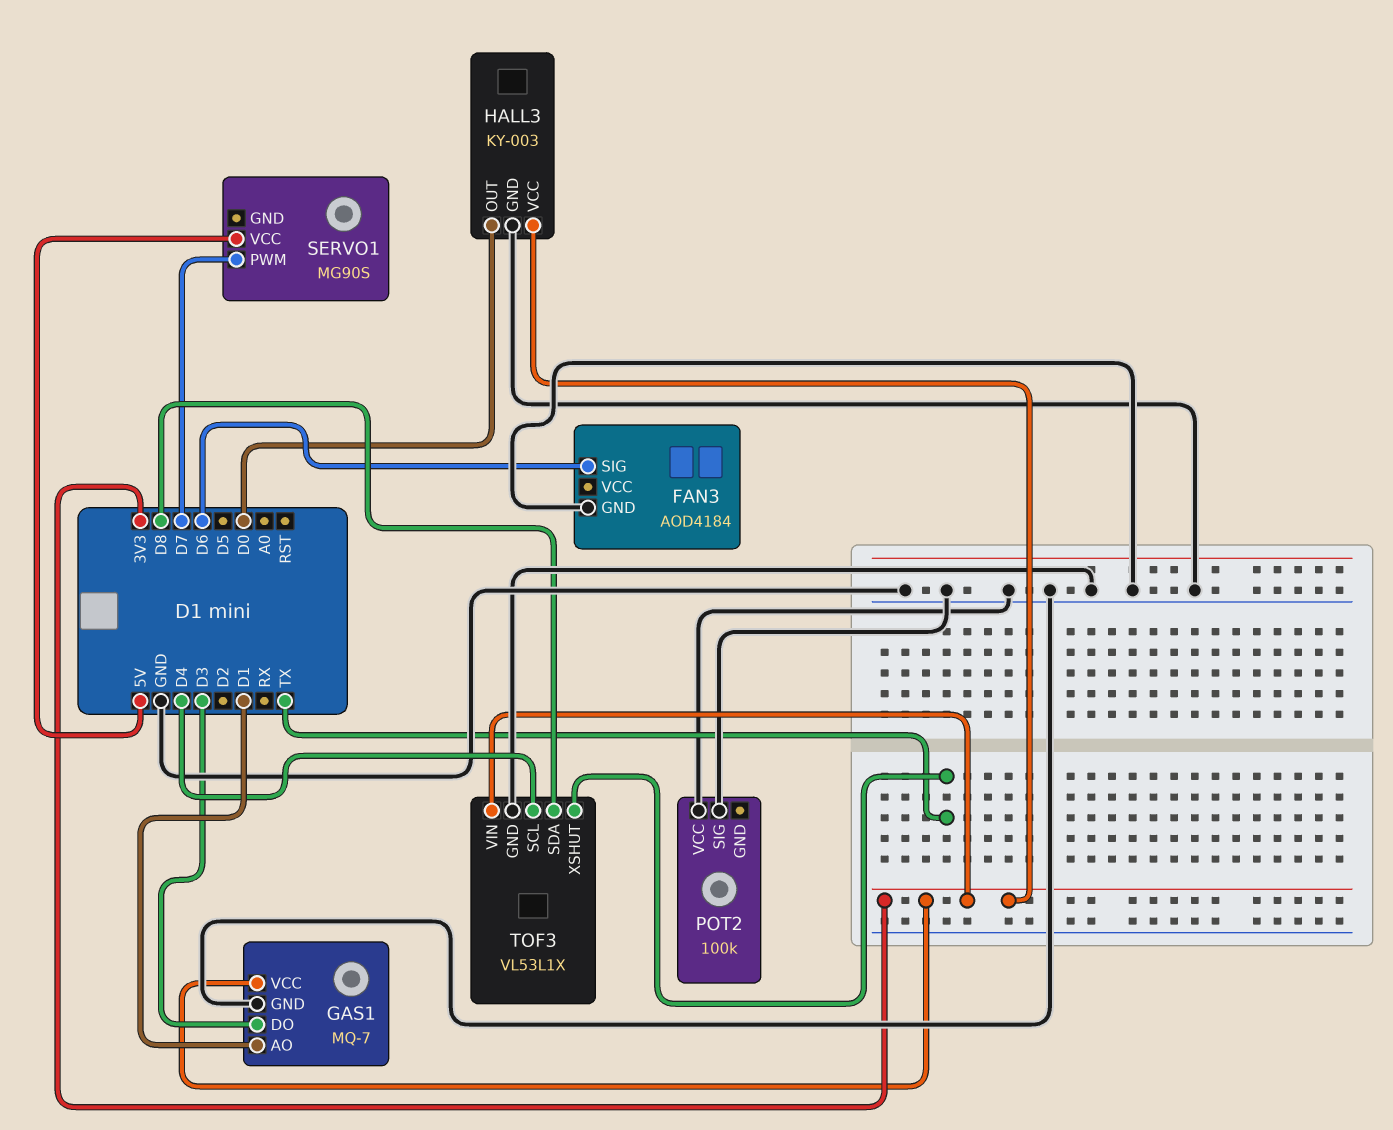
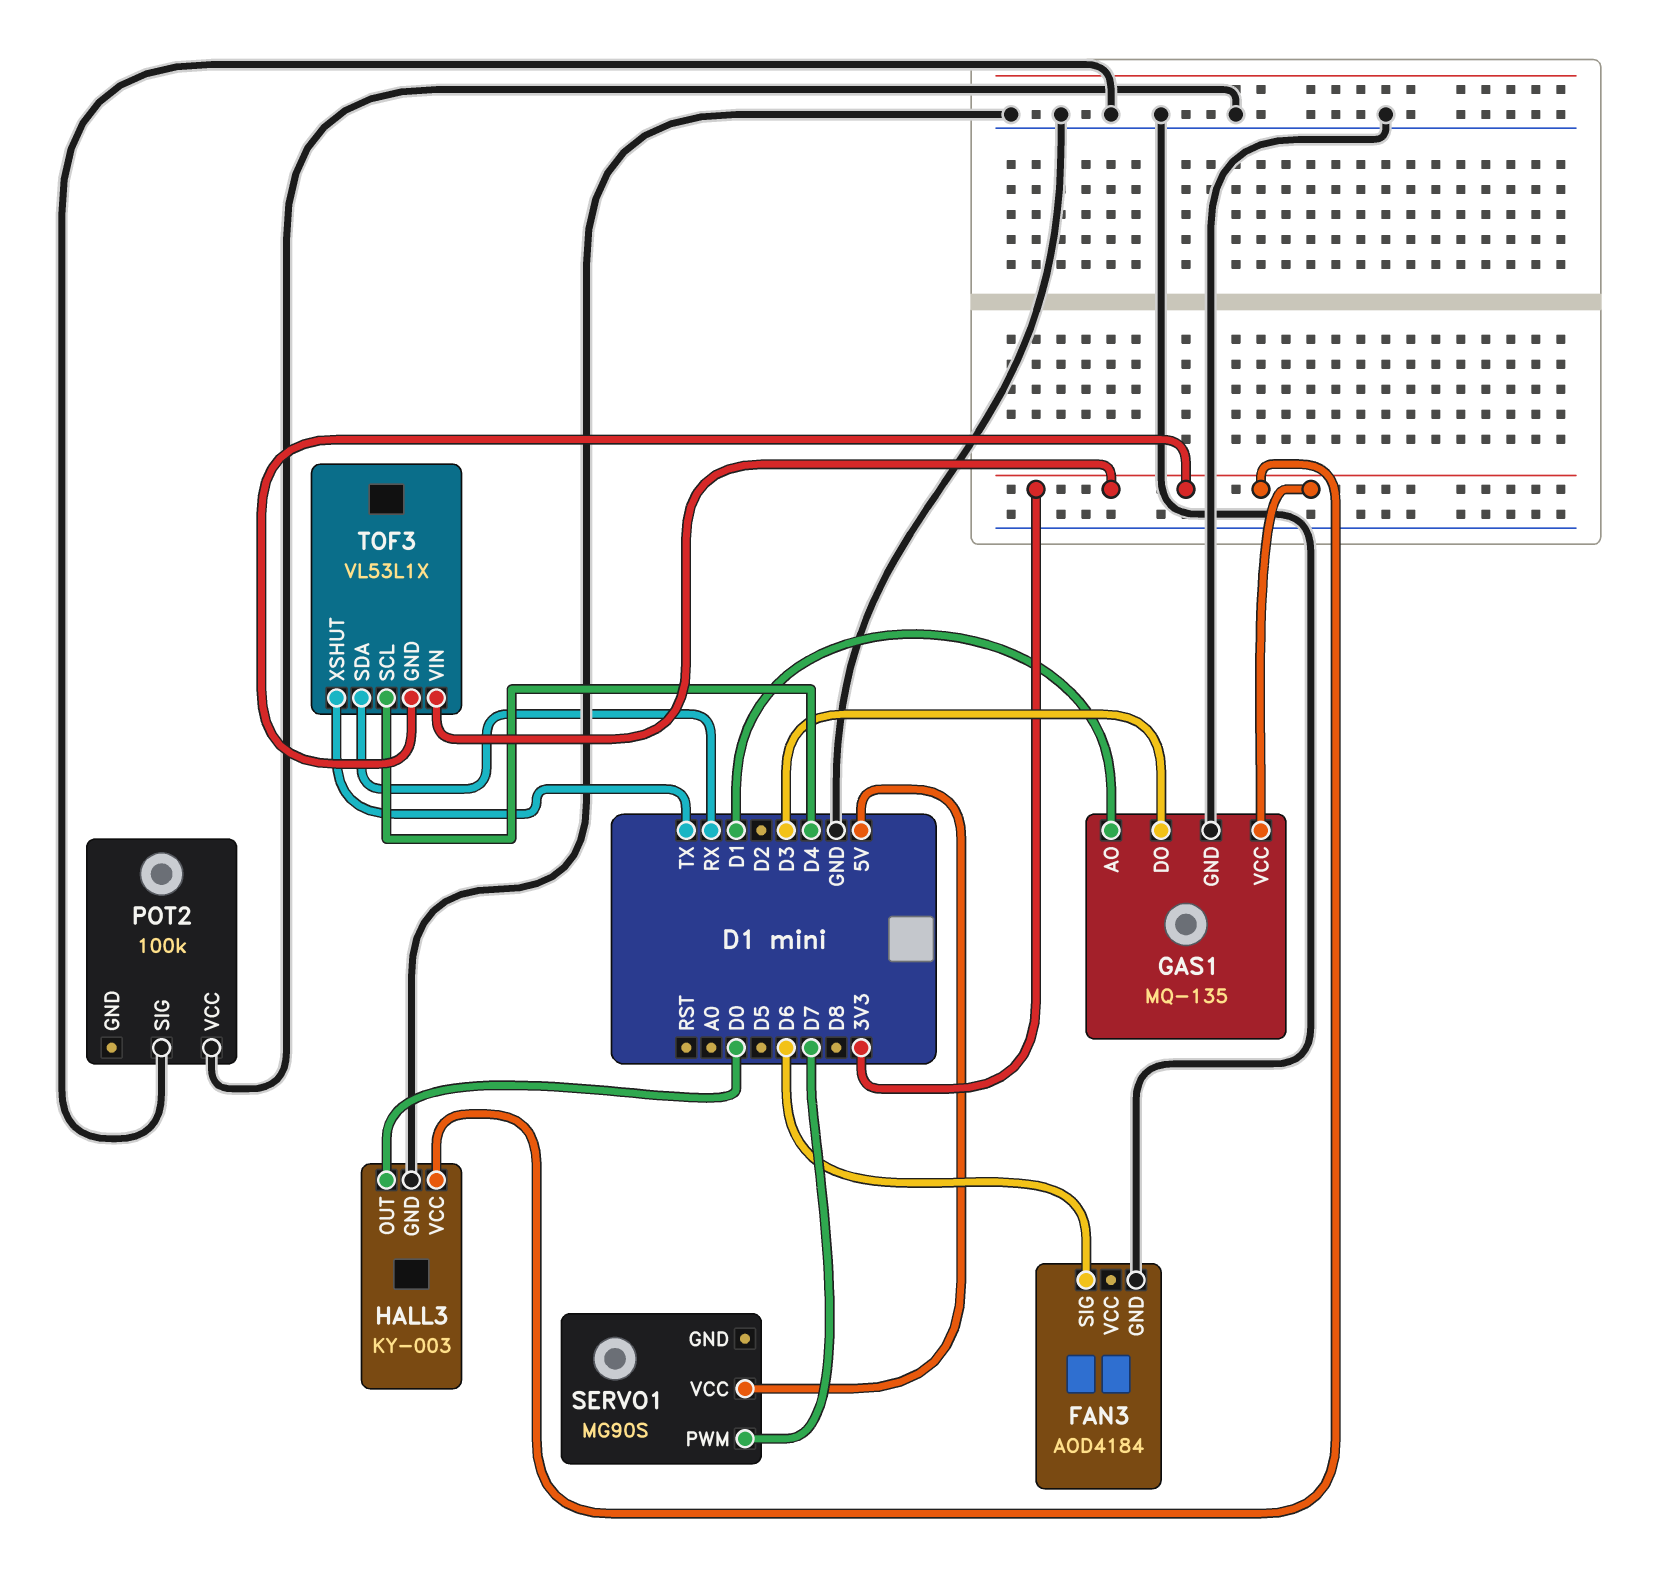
GAS1: MQ-7 -> MQ-135
TOF3 pin GND: GND -> 3V3
TOF3 pin SDA: D8 -> RX

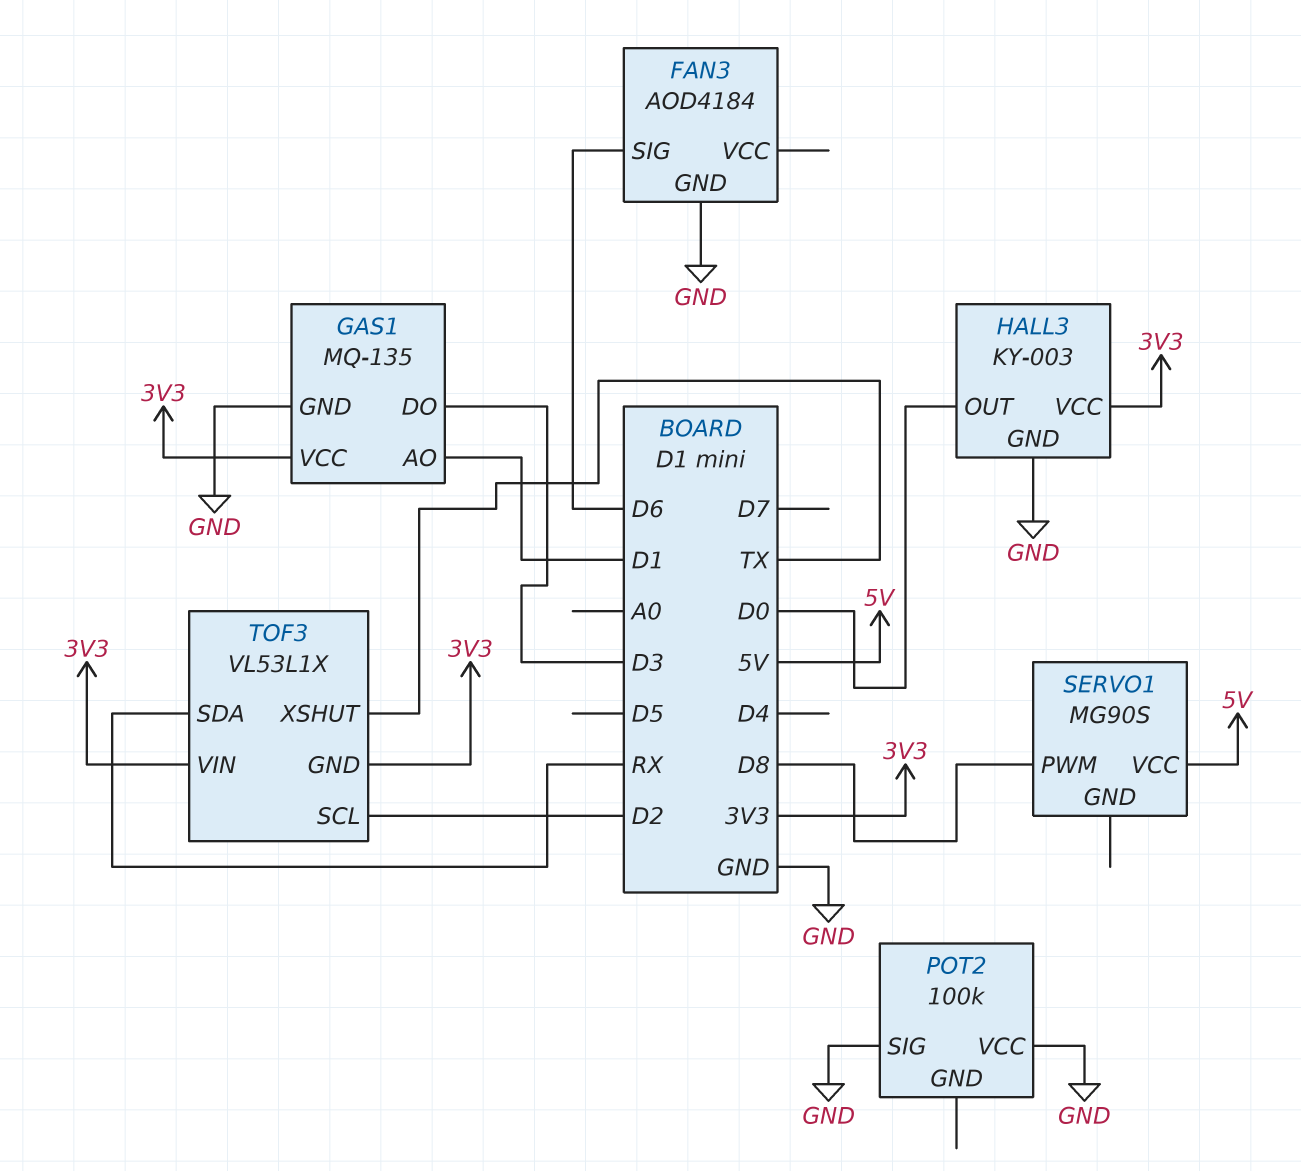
SERVO1 pin PWM: D7 -> D8
TOF3 pin SCL: D4 -> D2

